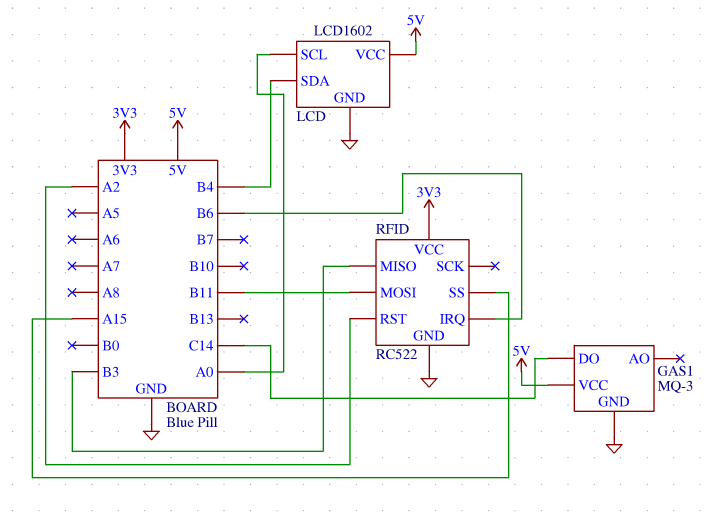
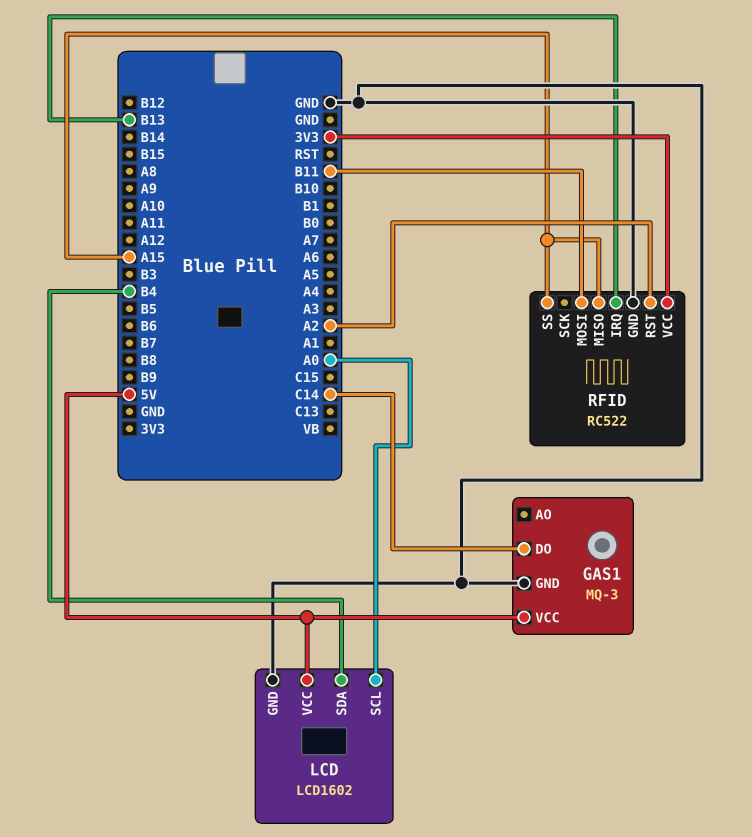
RFID pin IRQ: B6 -> B13
RFID pin MISO: B3 -> A15

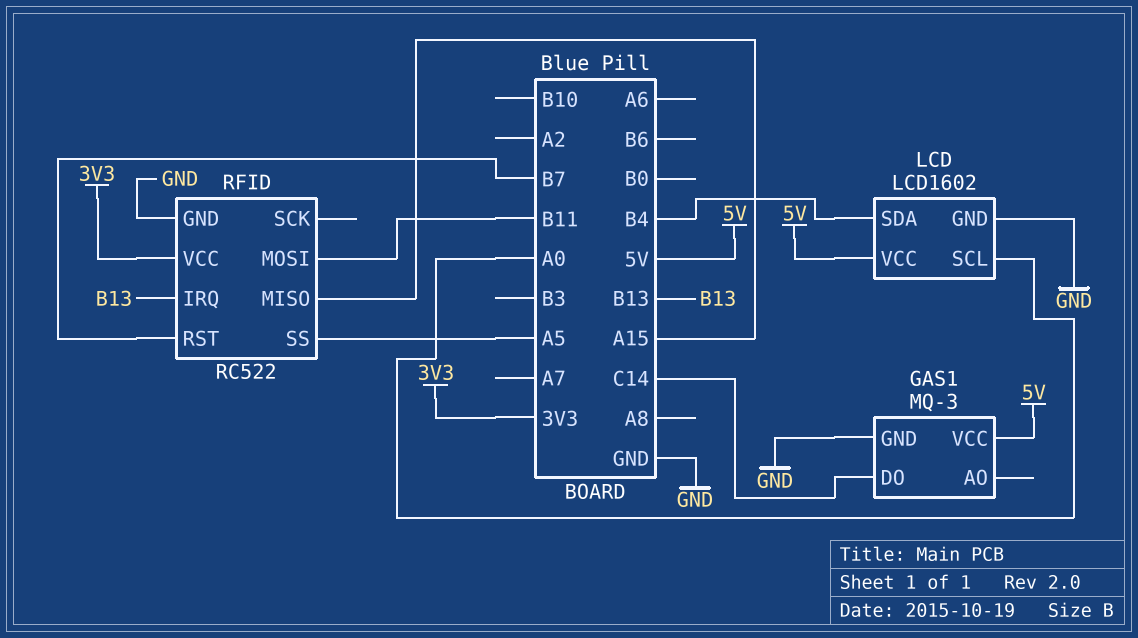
RFID pin RST: A2 -> B7
RFID pin SS: A15 -> A5

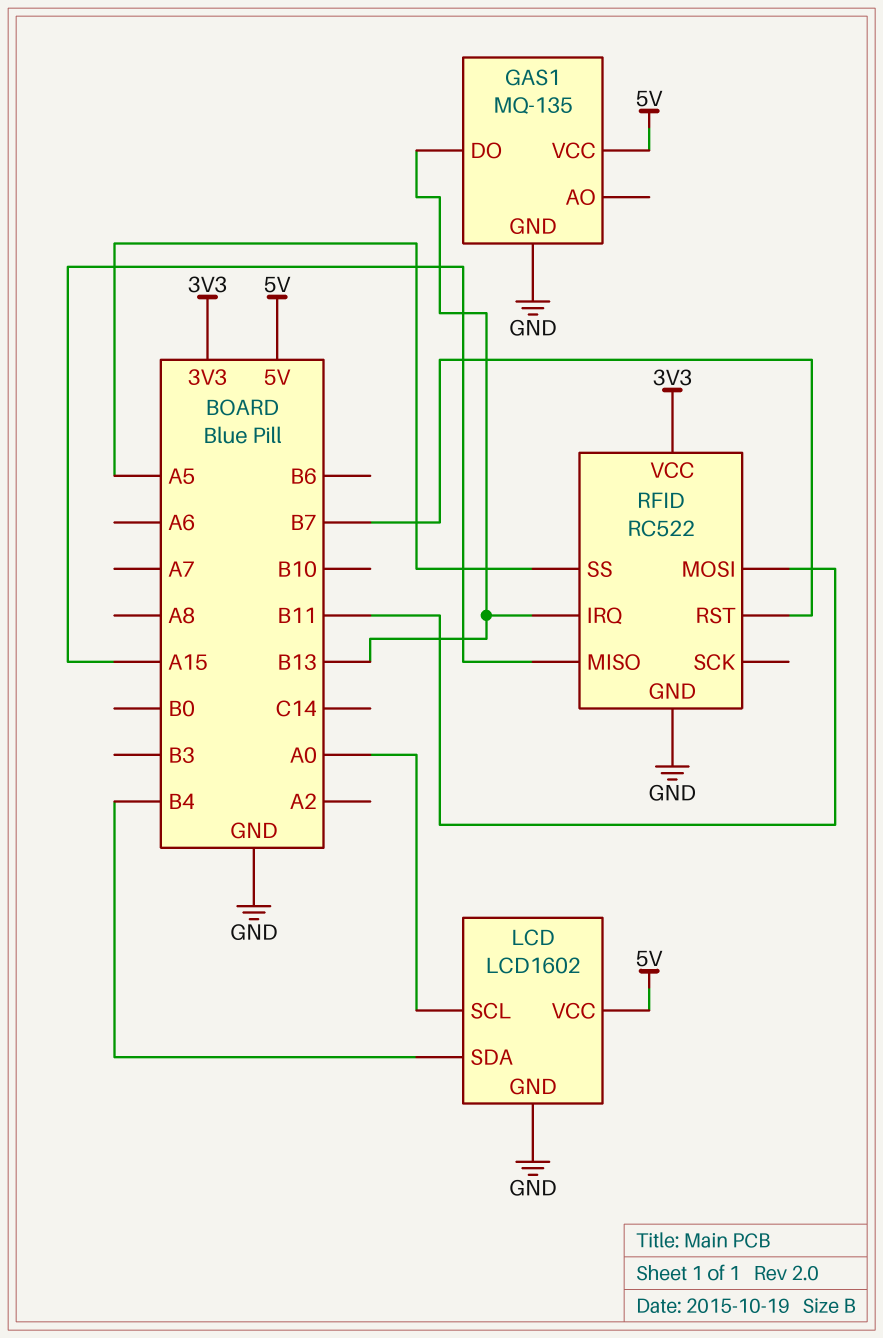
GAS1: MQ-3 -> MQ-135
GAS1 pin DO: C14 -> B13

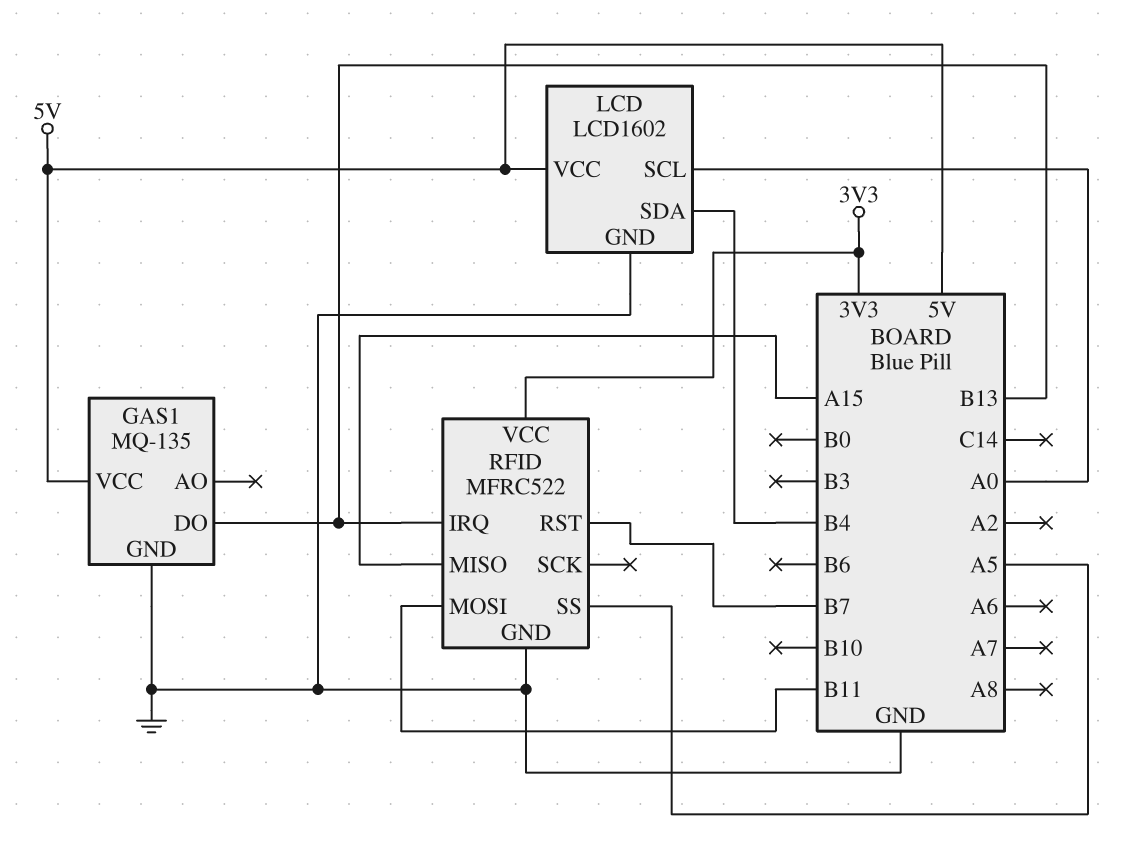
RFID: RC522 -> MFRC522

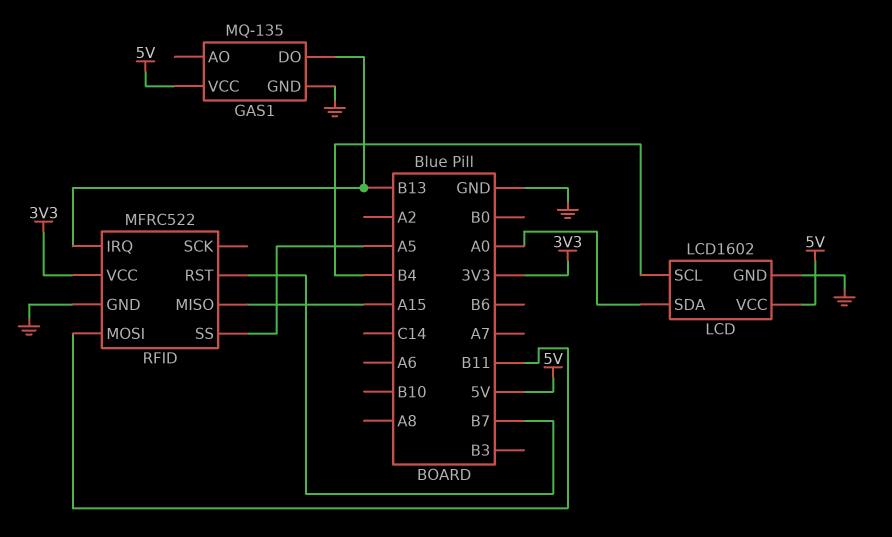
LCD pin SCL: A0 -> B4
LCD pin SDA: B4 -> A0

